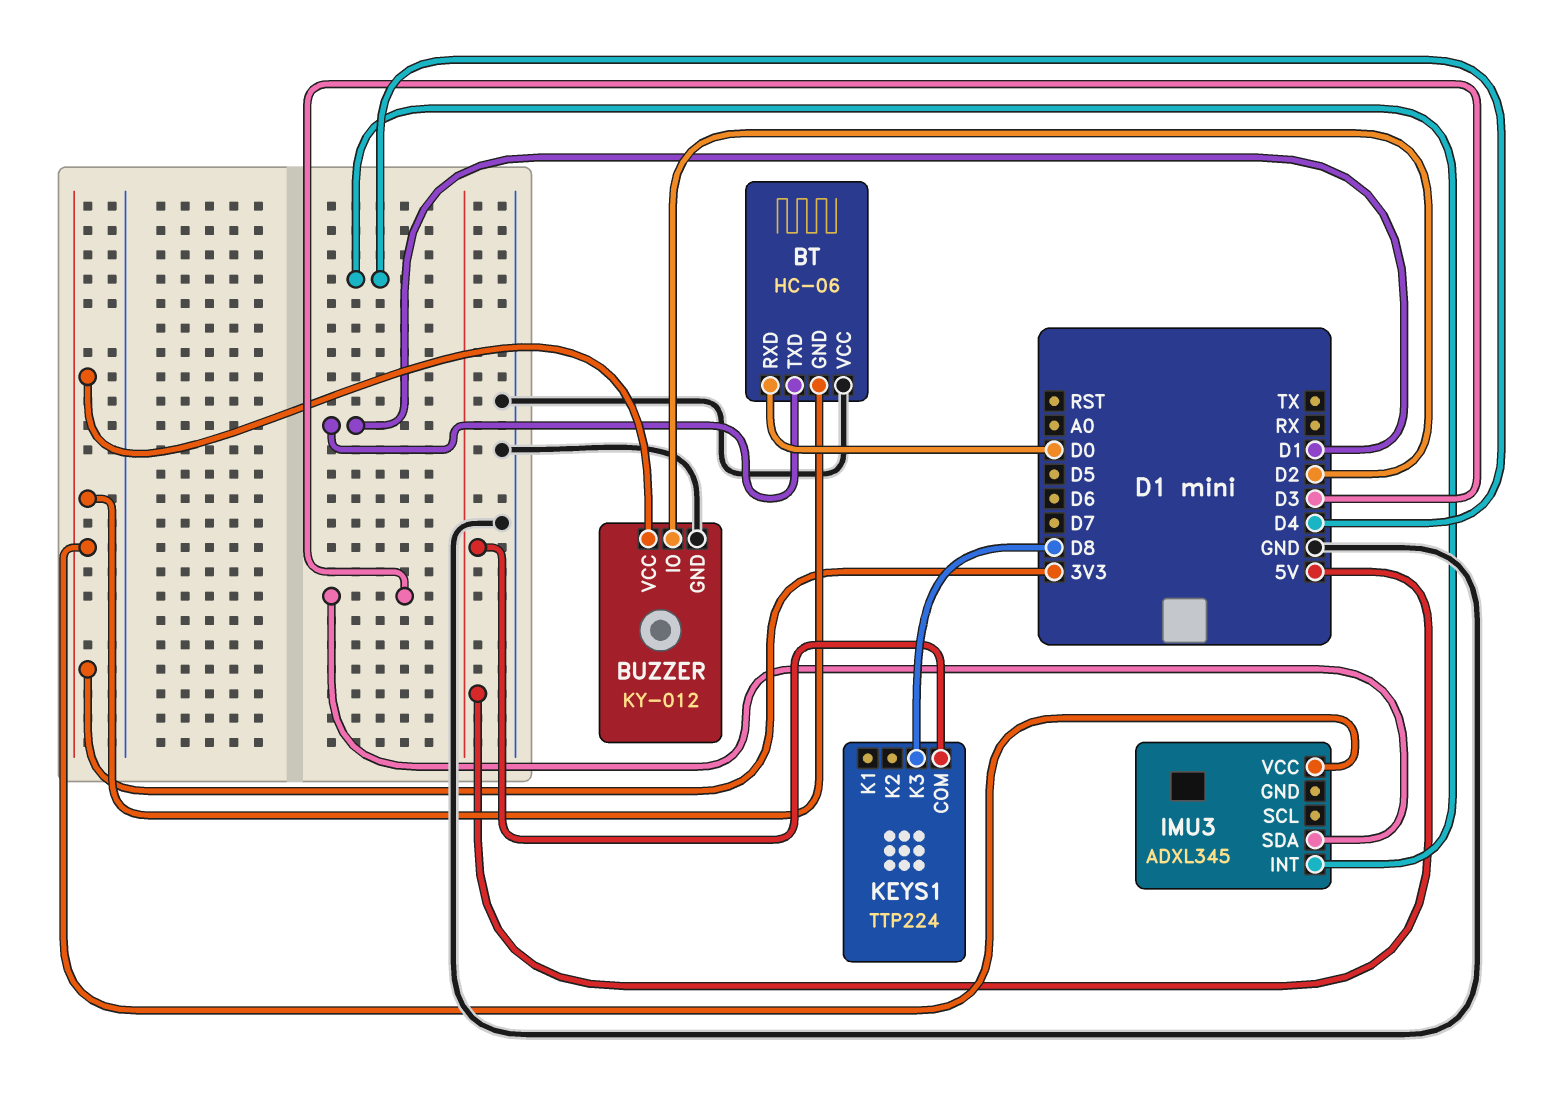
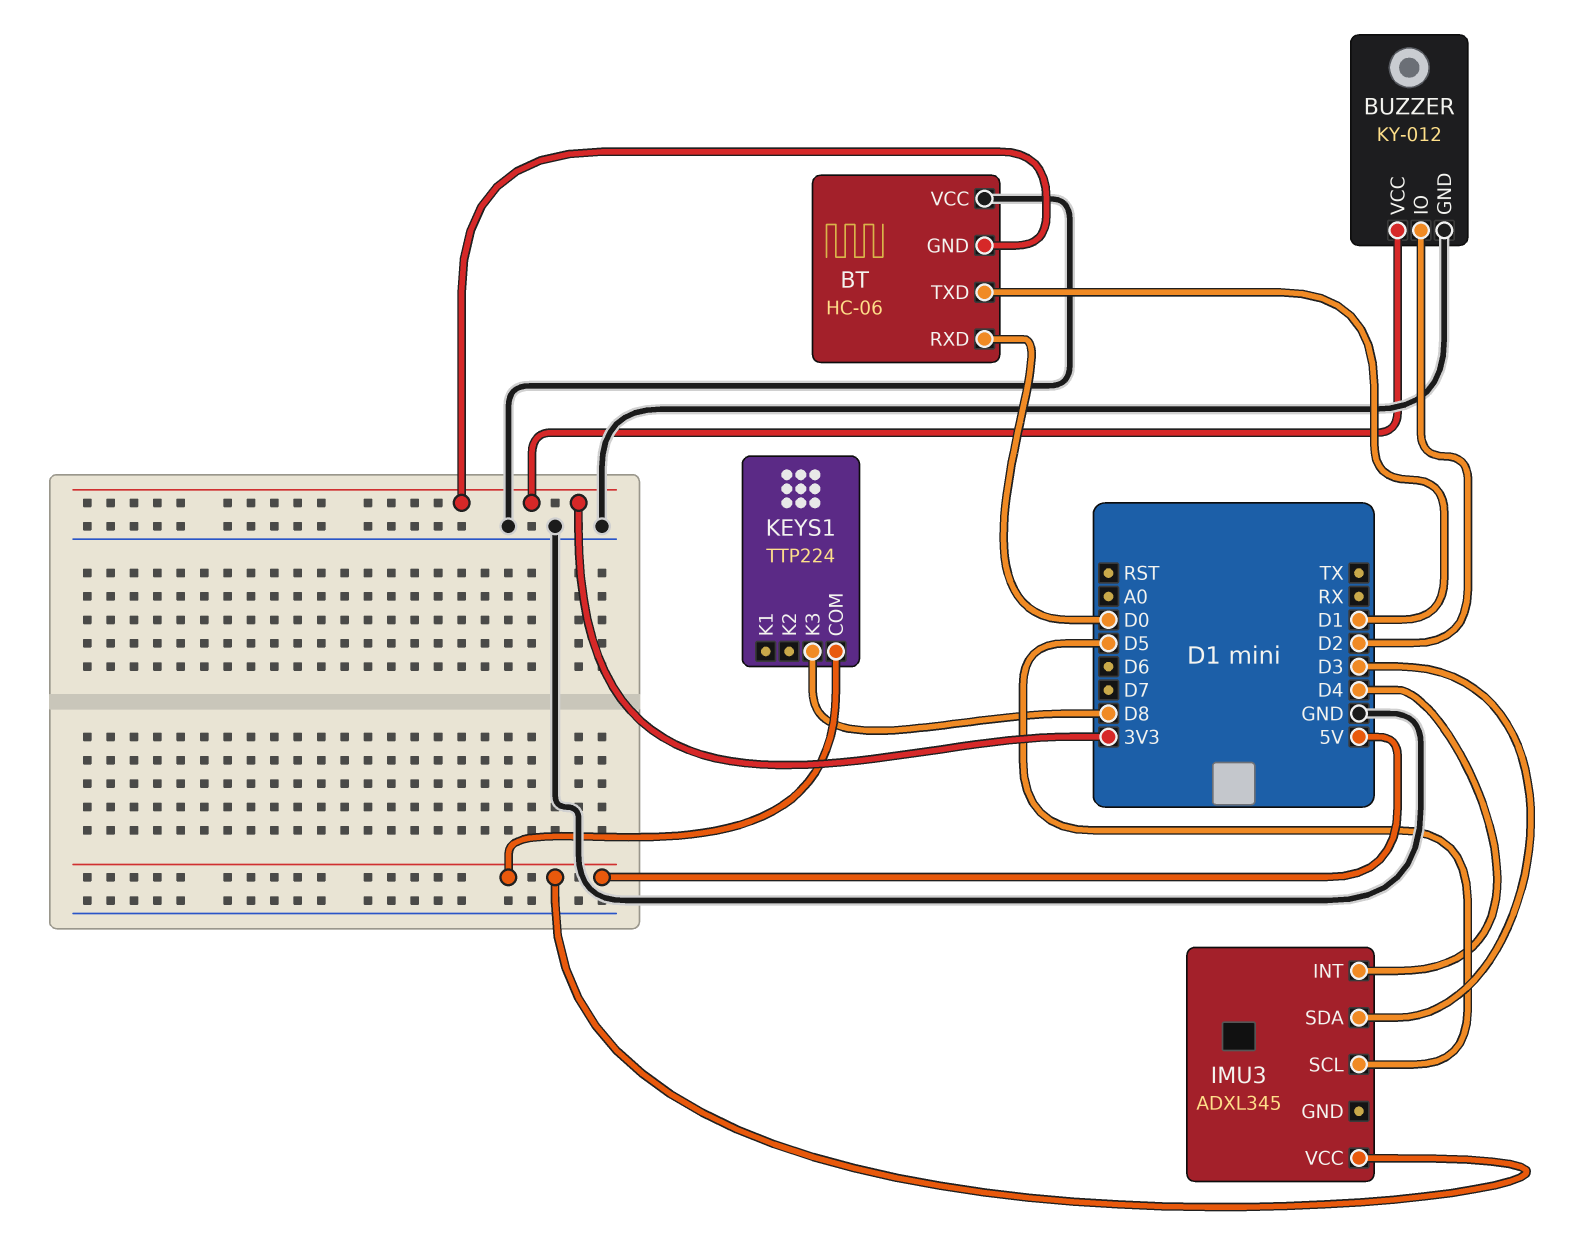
IMU3 pin SCL: none -> D5
IMU3 pin VCC: 3V3 -> 5V

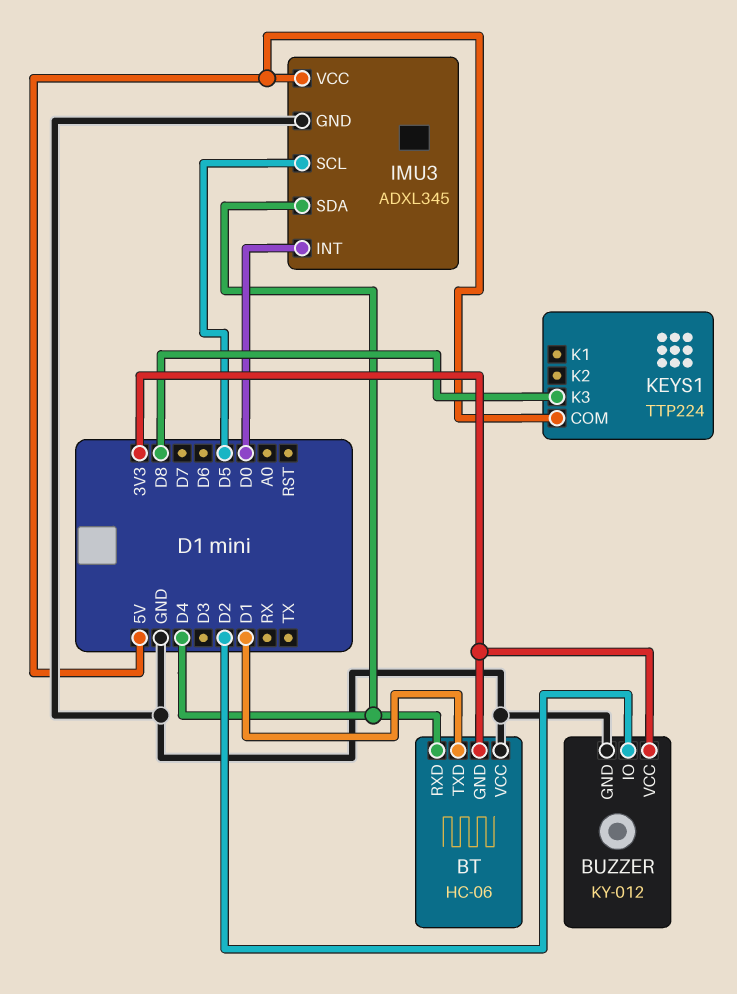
BT pin RXD: D0 -> D4
IMU3 pin GND: none -> GND
IMU3 pin INT: D4 -> D0
IMU3 pin SDA: D3 -> D4

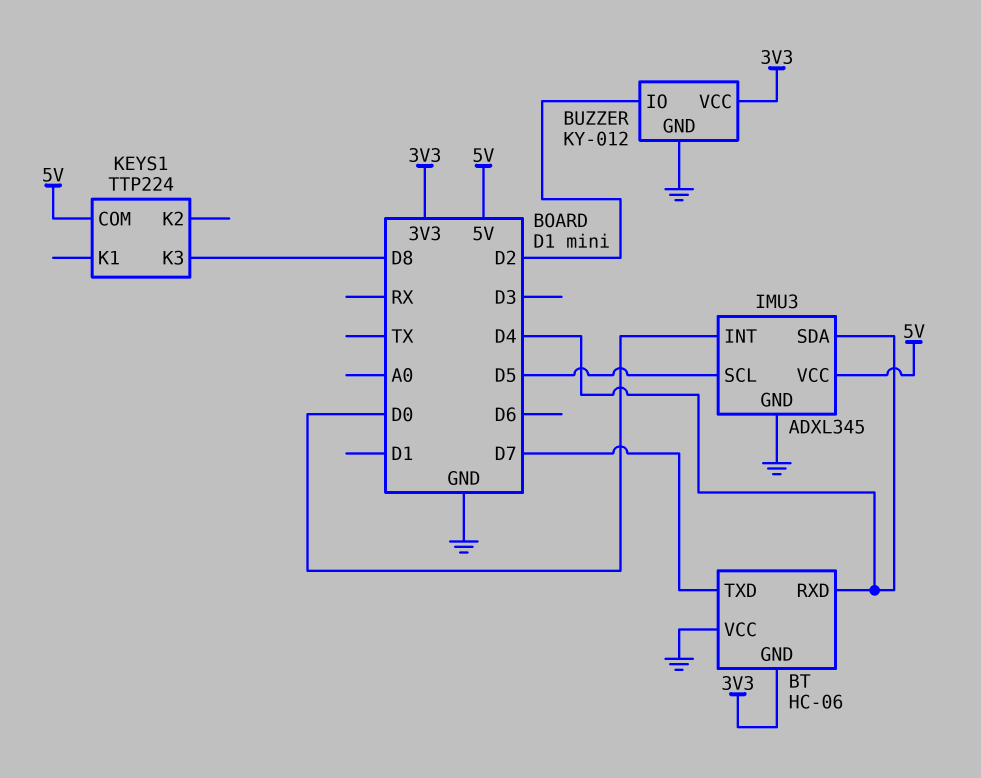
BT pin TXD: D1 -> D7

